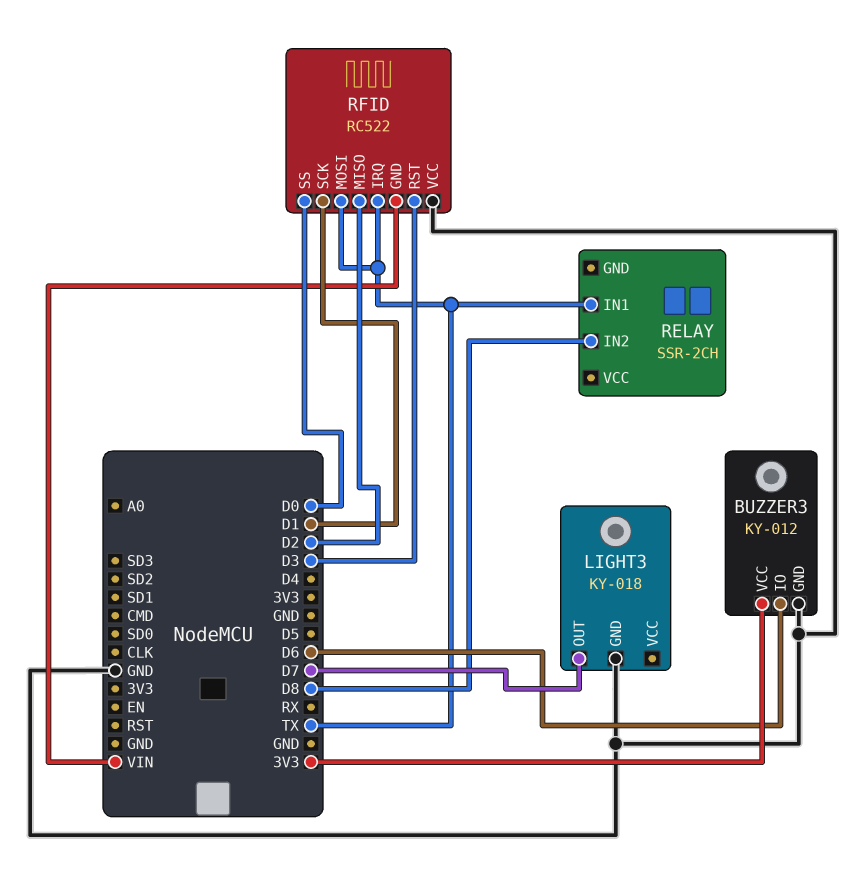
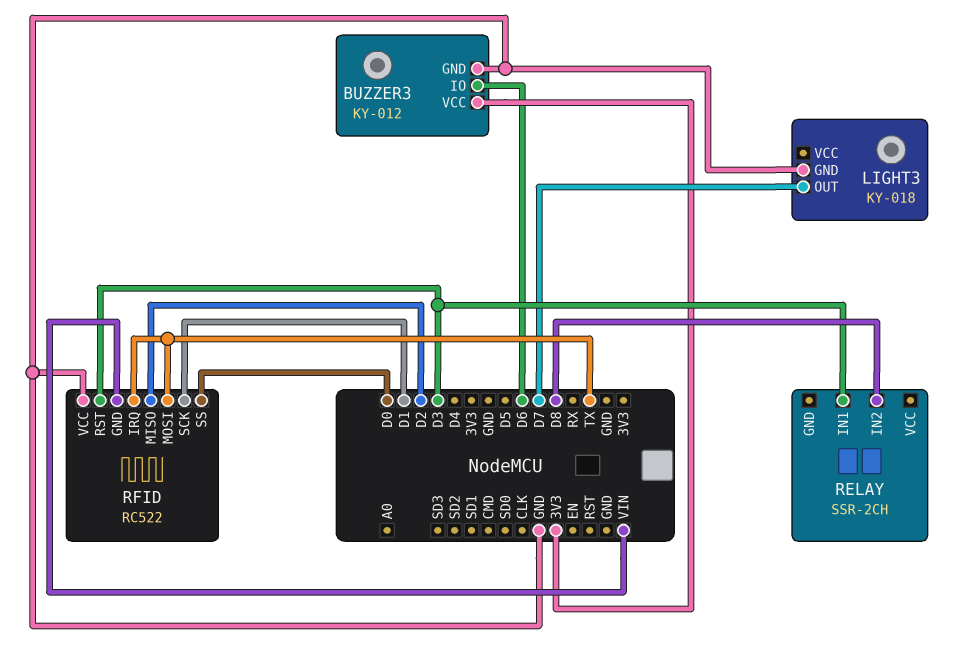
RELAY pin IN1: TX -> D3

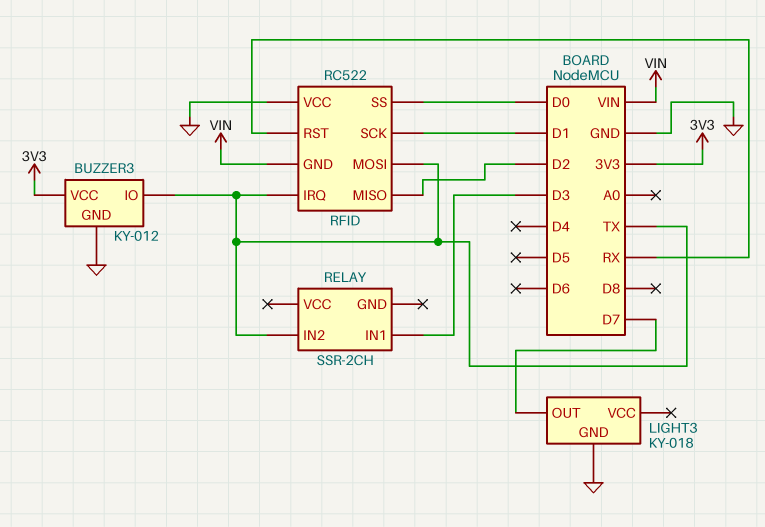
BUZZER3 pin IO: D6 -> TX
RELAY pin IN2: D8 -> TX
RFID pin RST: D3 -> RX

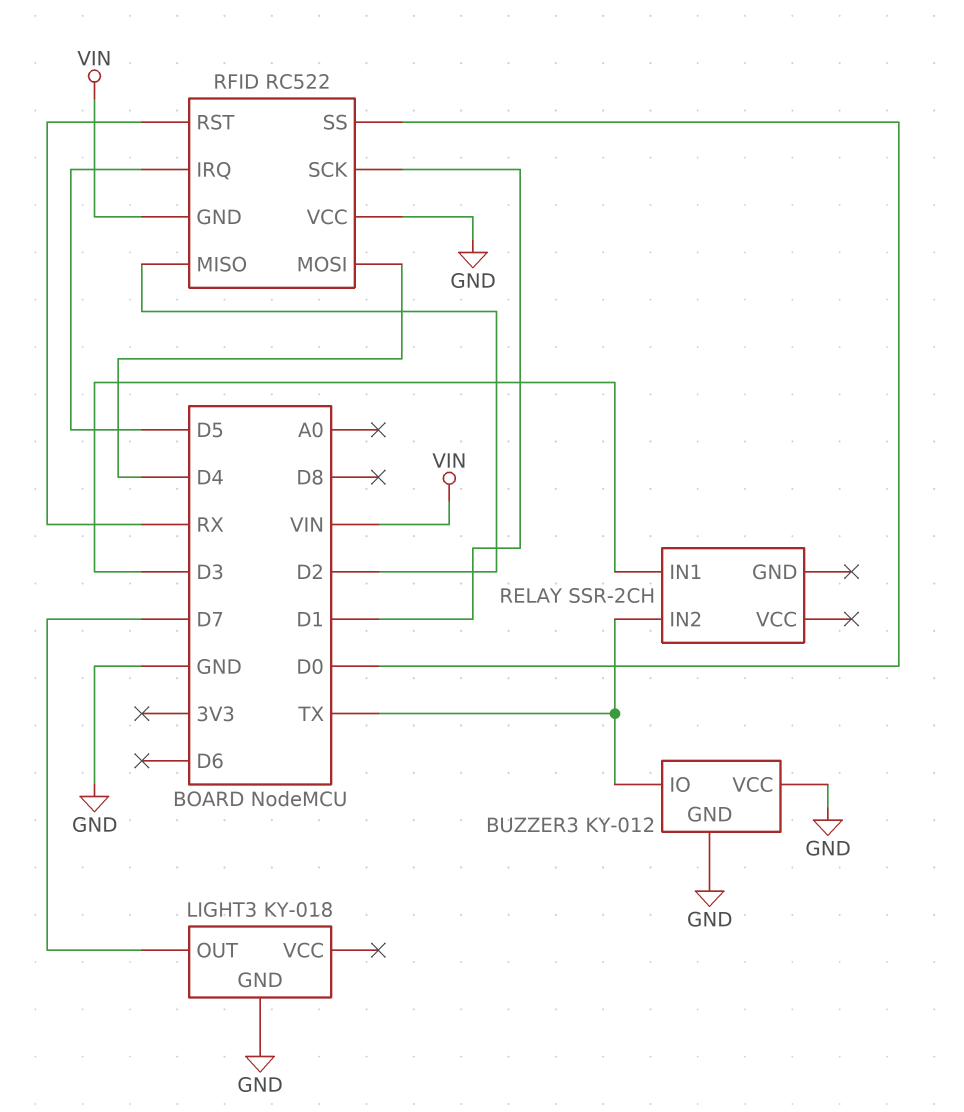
BUZZER3 pin VCC: 3V3 -> GND
RFID pin IRQ: TX -> D5
RFID pin MOSI: TX -> D4

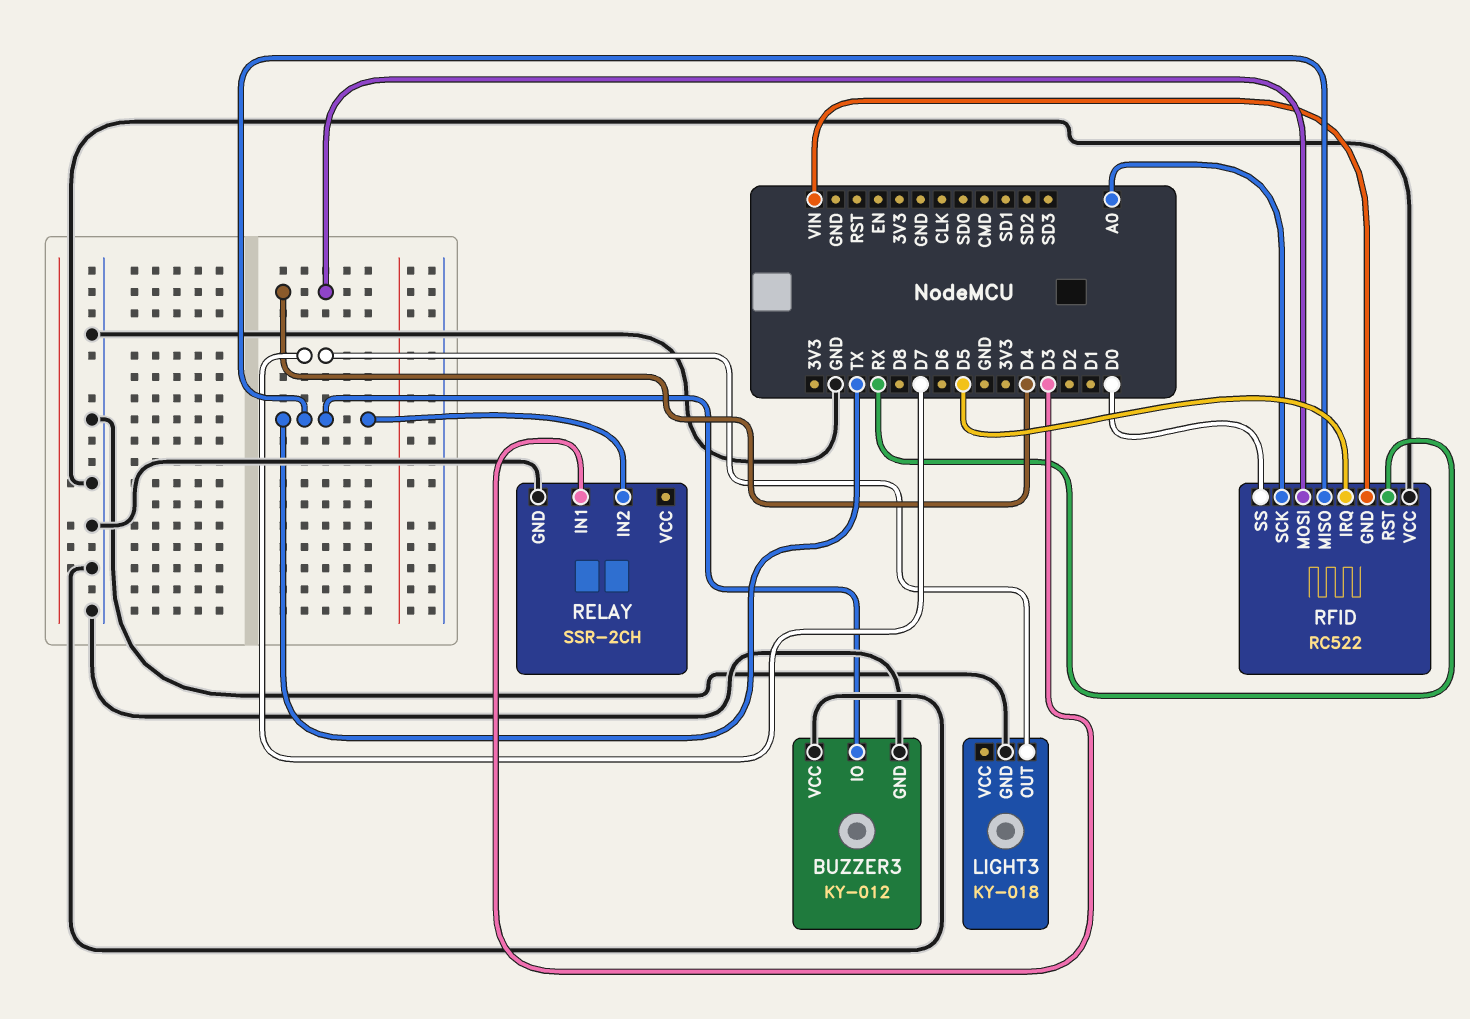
RELAY pin GND: none -> GND
RFID pin MISO: D2 -> TX
RFID pin SCK: D1 -> A0

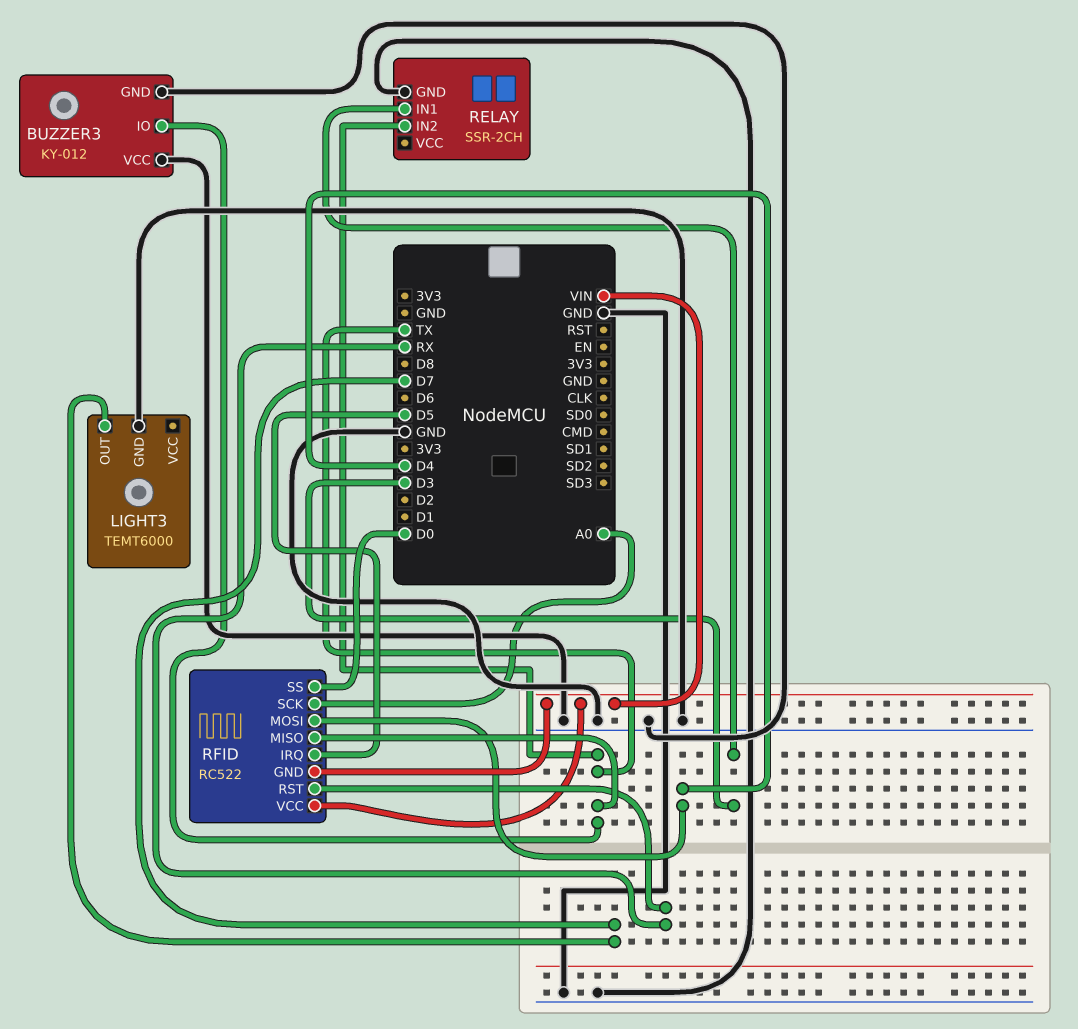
LIGHT3: KY-018 -> TEMT6000
RFID pin VCC: GND -> VIN

